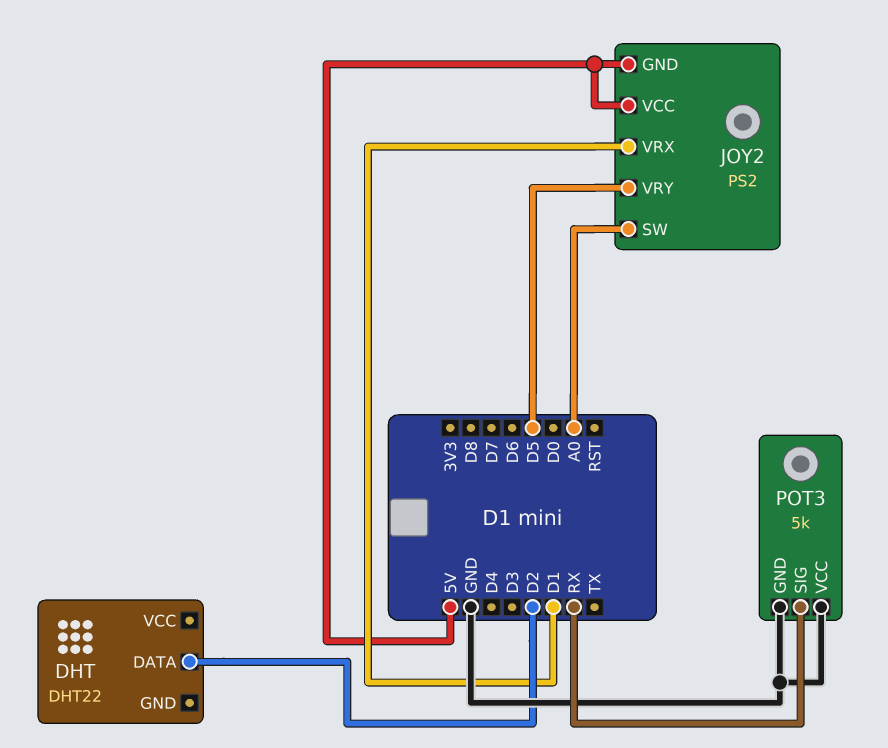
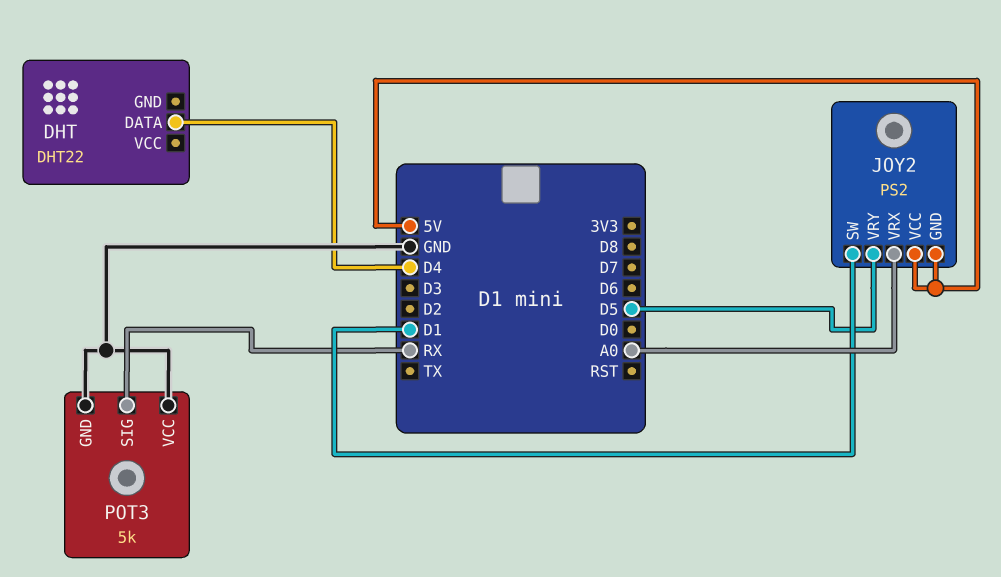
DHT pin DATA: D2 -> D4
JOY2 pin SW: A0 -> D1
JOY2 pin VRX: D1 -> A0

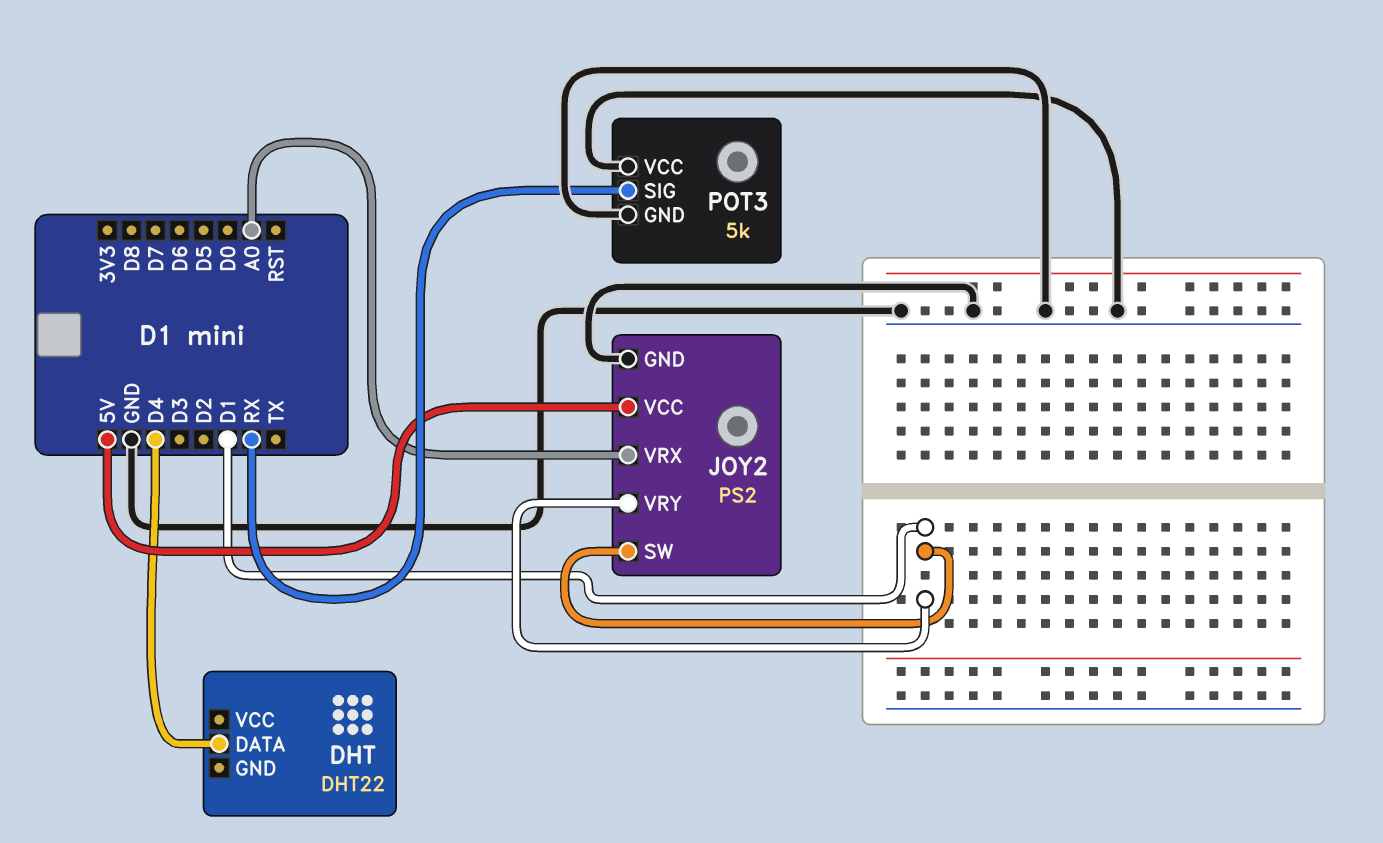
JOY2 pin GND: 5V -> GND
JOY2 pin VRY: D5 -> D1

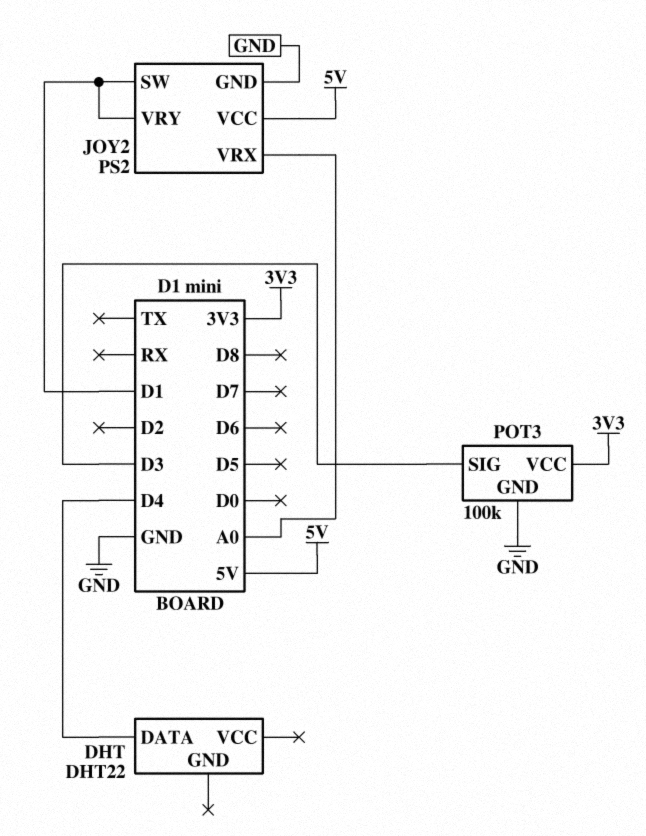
POT3: 5k -> 100k
POT3 pin SIG: RX -> D3
POT3 pin VCC: GND -> 3V3

